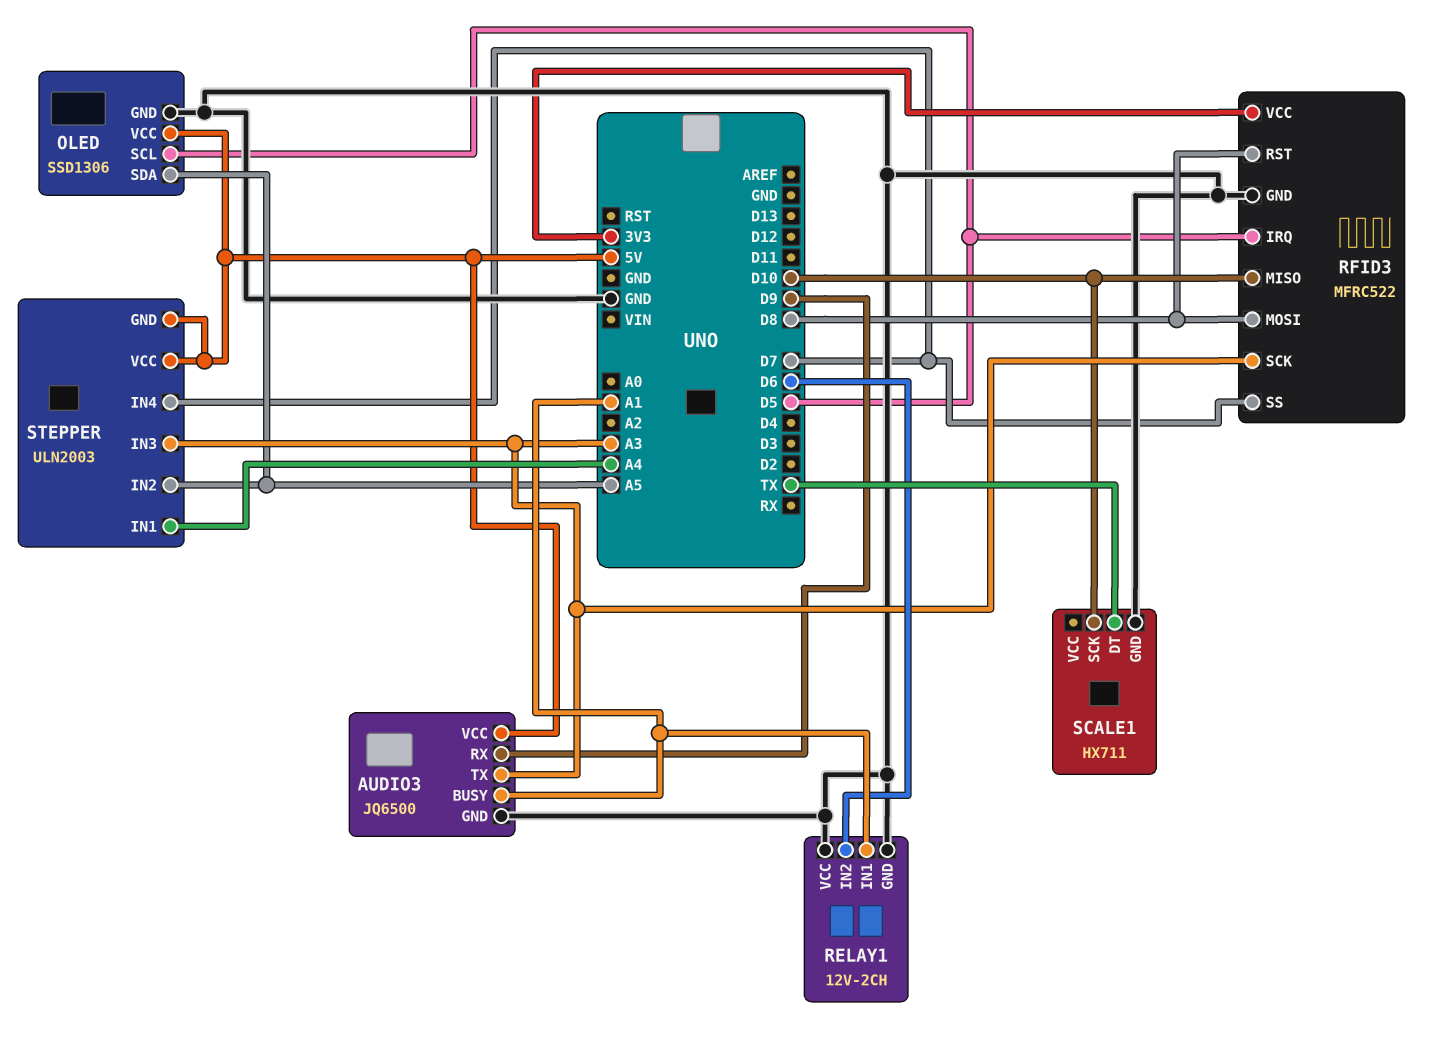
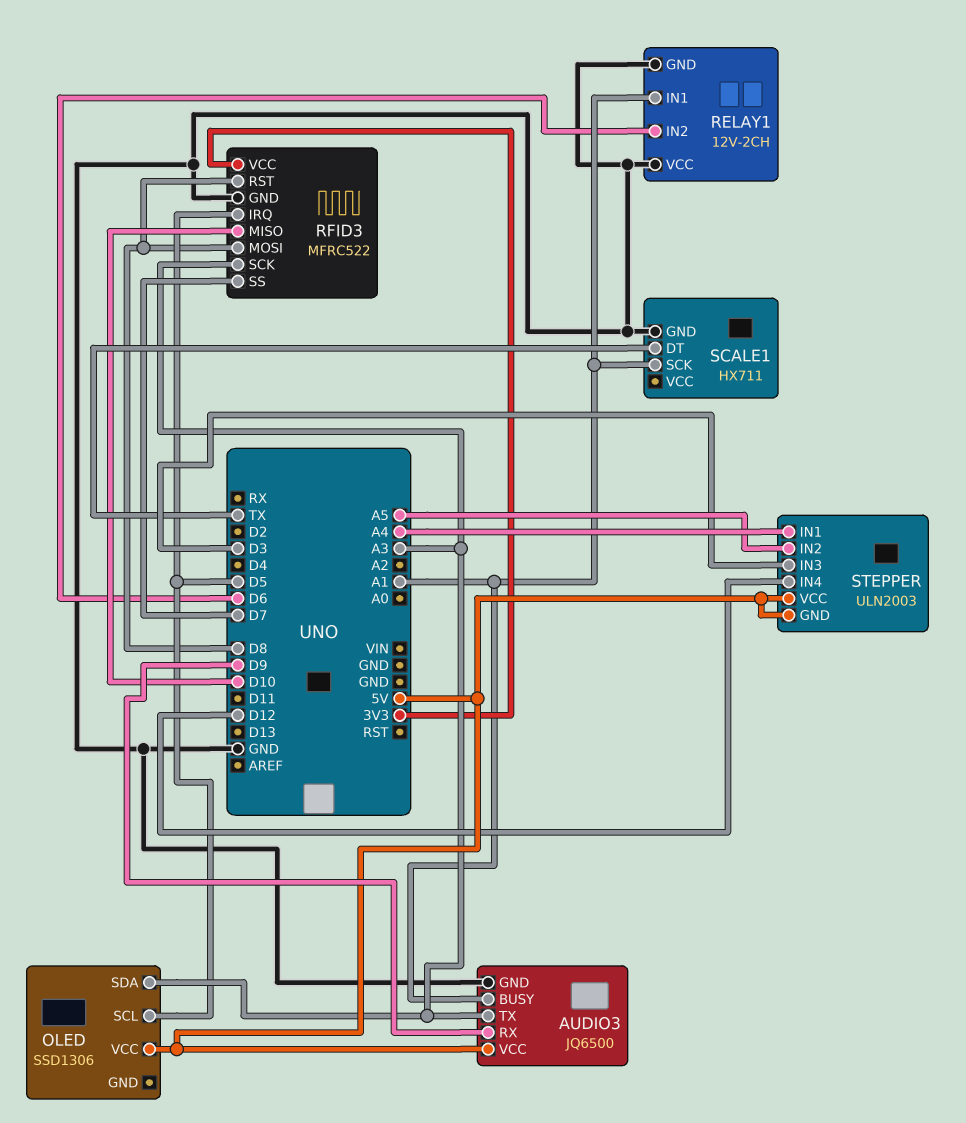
OLED pin GND: GND -> none
OLED pin SDA: A5 -> A3
SCALE1 pin SCK: D10 -> A1
STEPPER pin IN3: A3 -> D3
STEPPER pin IN4: D7 -> D12

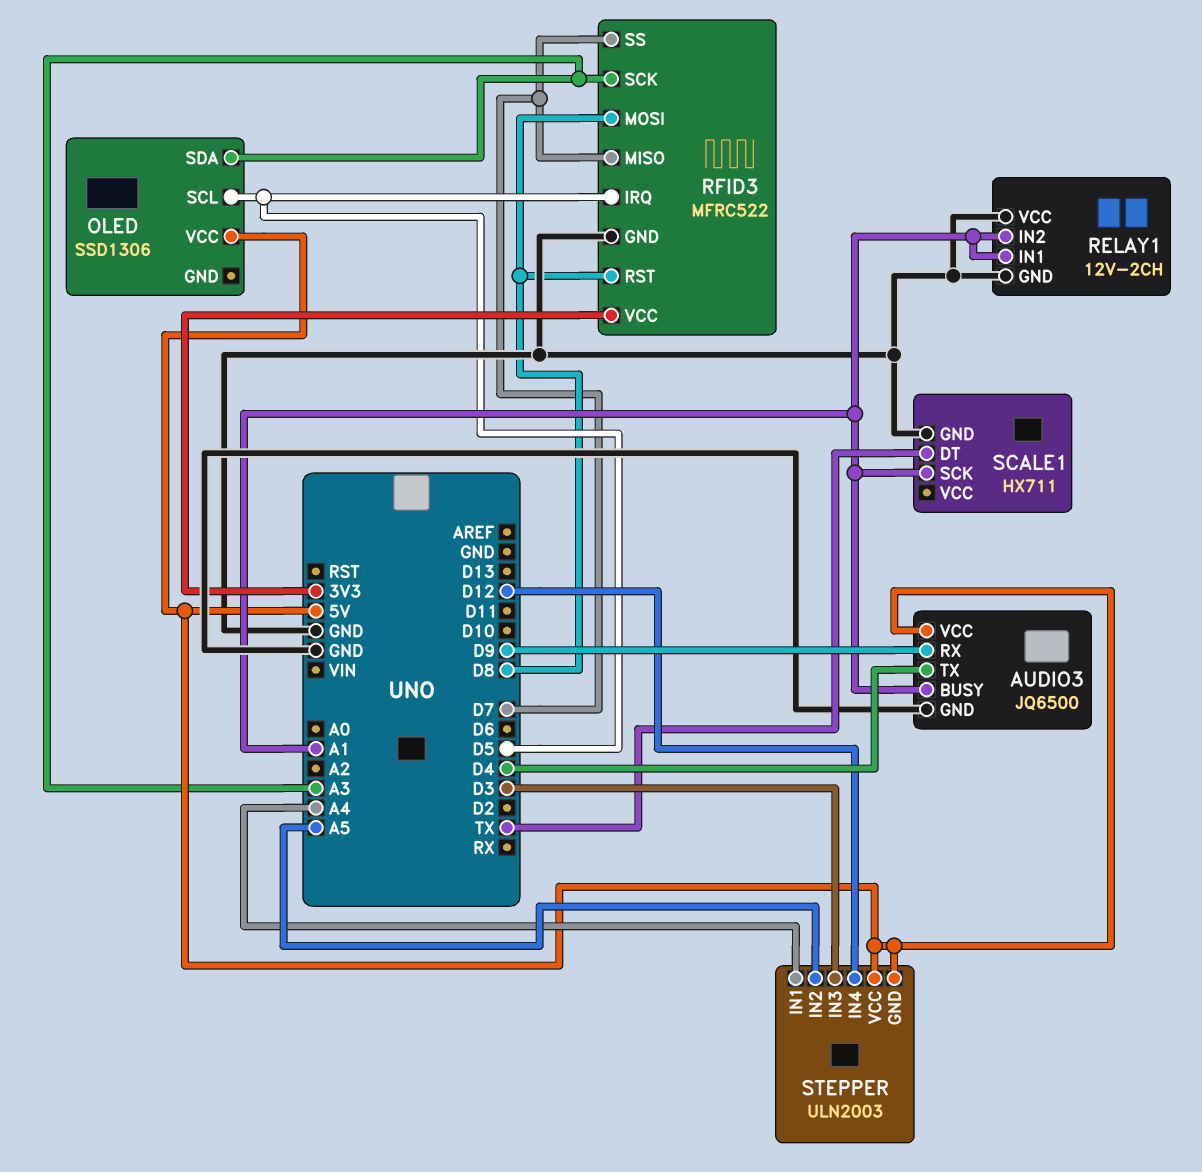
AUDIO3 pin TX: A3 -> D4
RELAY1 pin IN2: D6 -> A1
RFID3 pin MISO: D10 -> D7

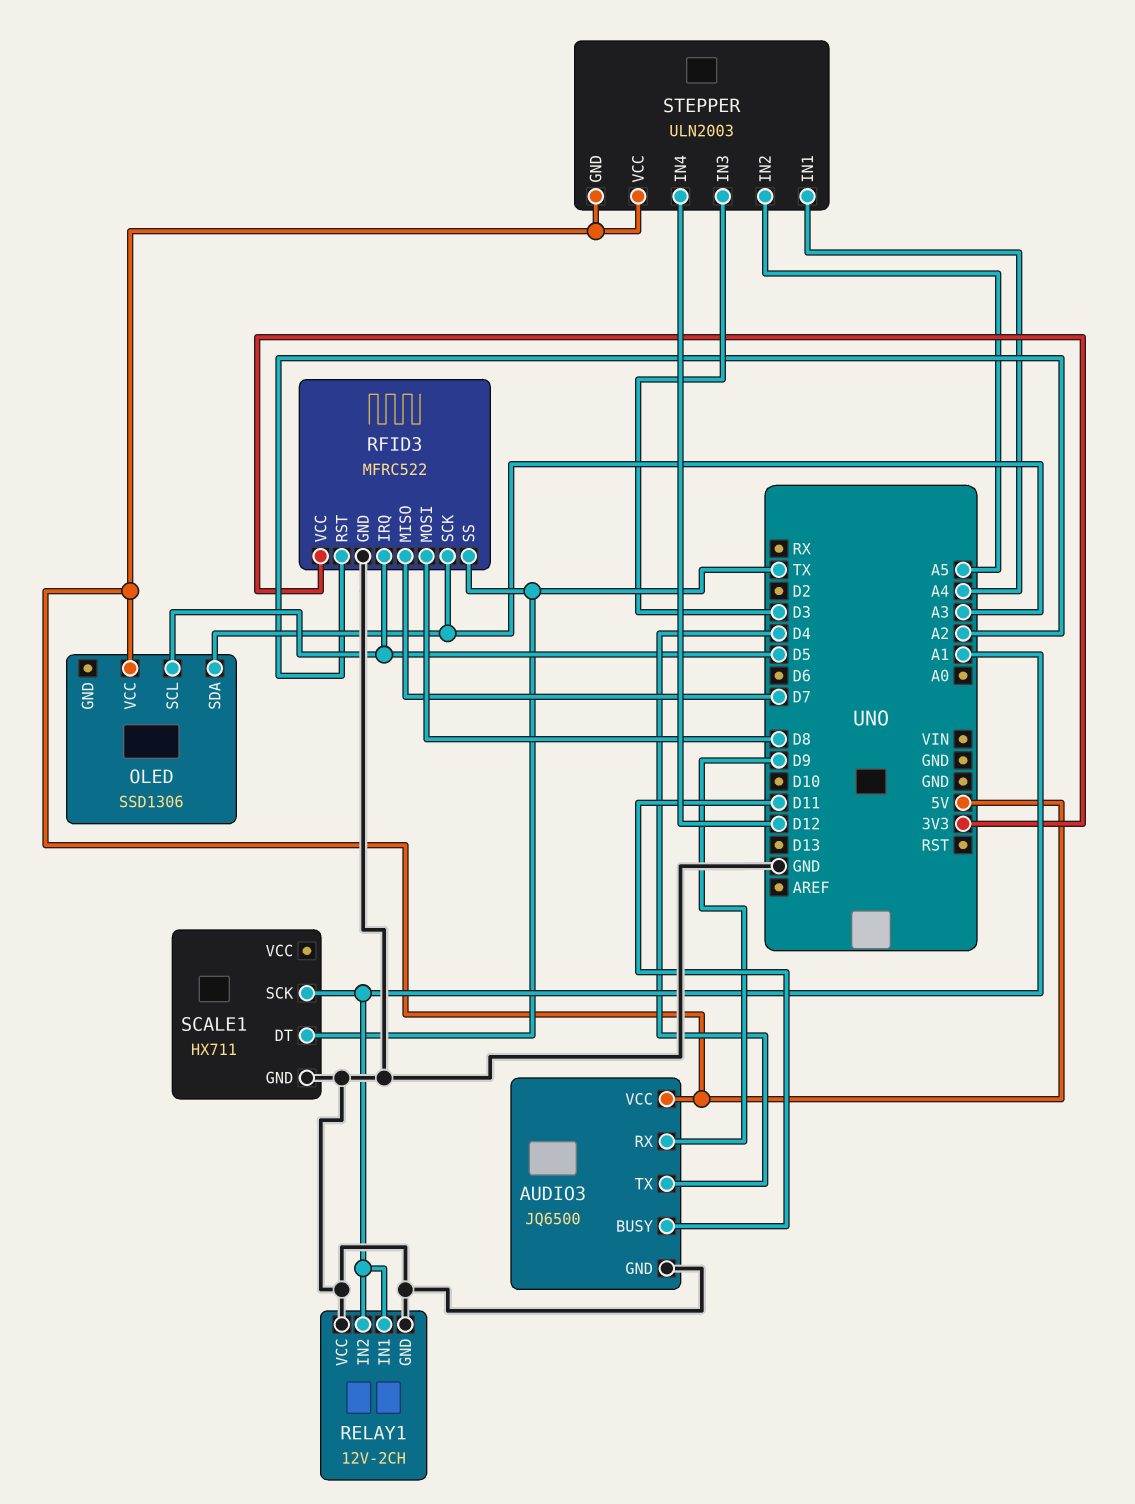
AUDIO3 pin BUSY: A1 -> D11
RFID3 pin RST: D8 -> A2
RFID3 pin SS: D7 -> TX

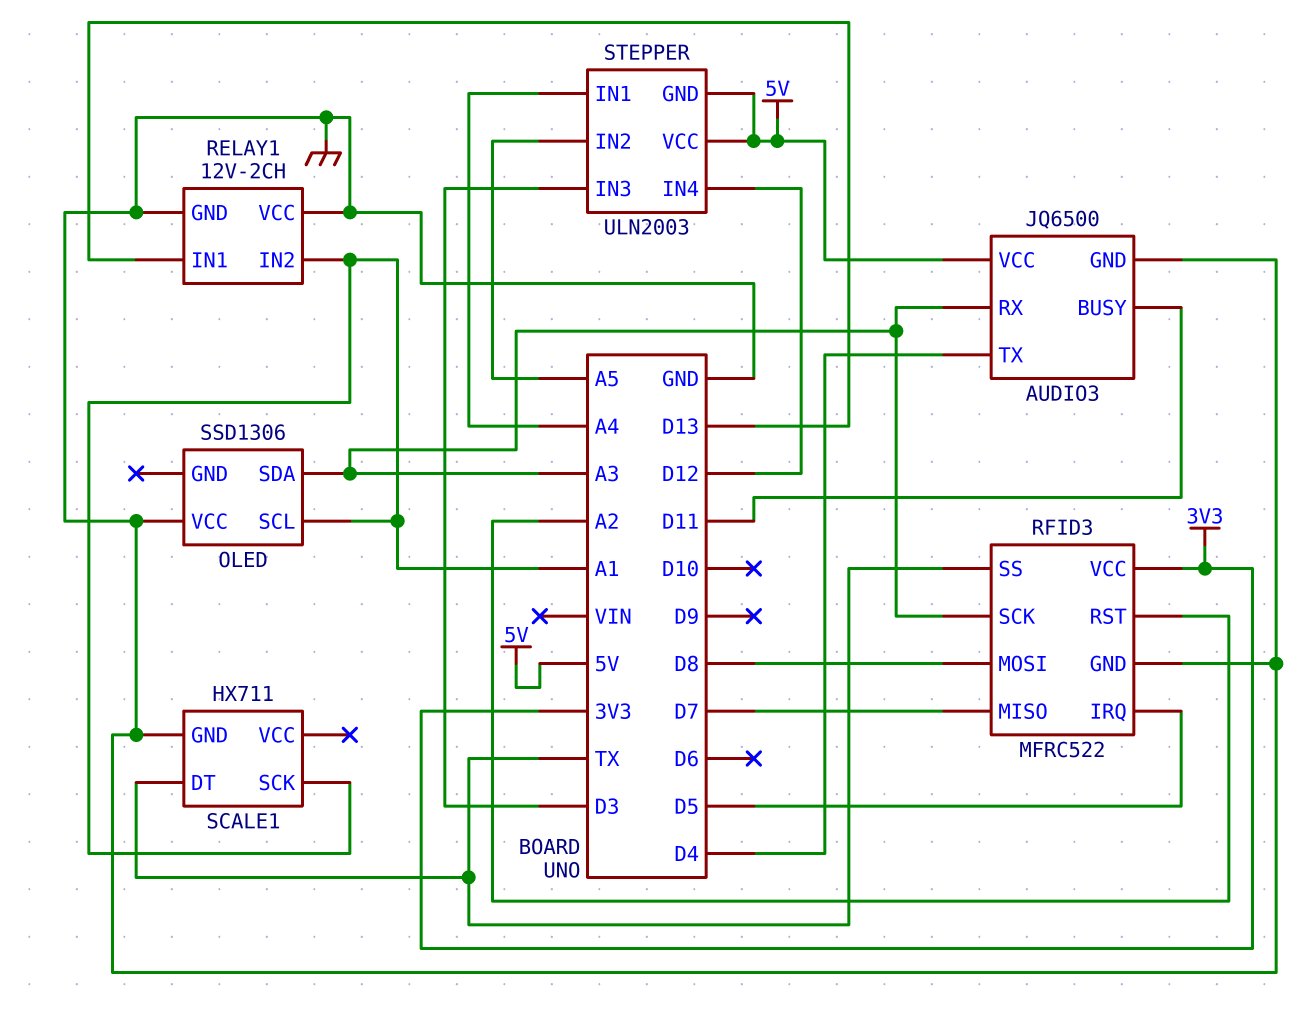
AUDIO3 pin RX: D9 -> A3
OLED pin SCL: D5 -> A1
OLED pin VCC: 5V -> GND
RELAY1 pin IN1: A1 -> D13

